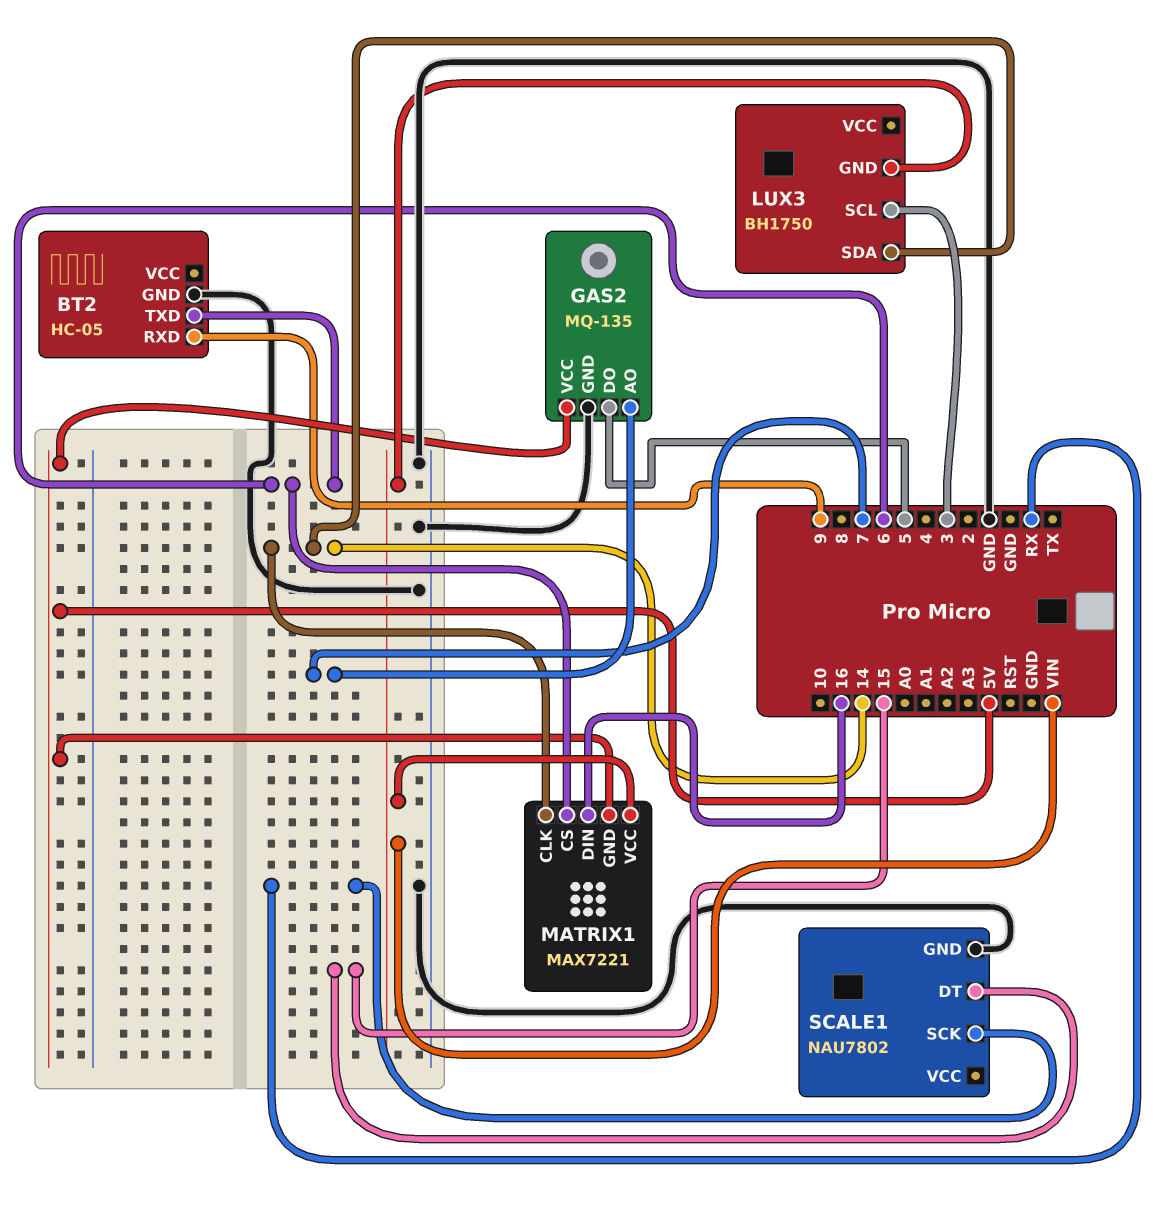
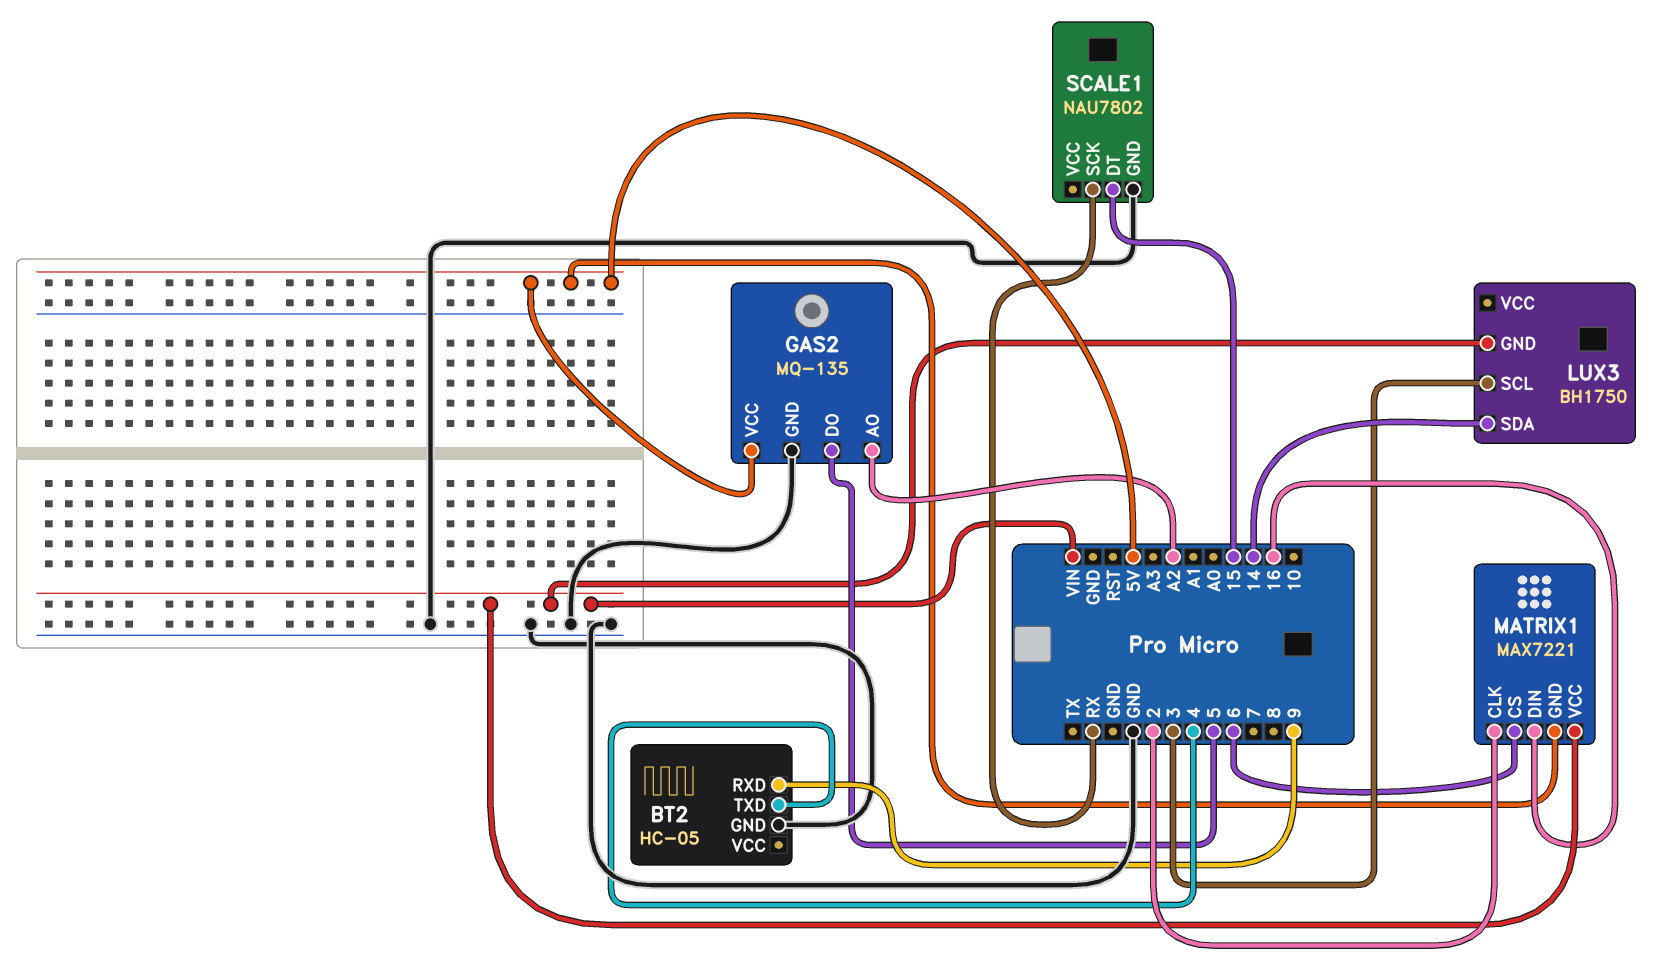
BT2 pin TXD: 6 -> 4
GAS2 pin AO: 7 -> A2
MATRIX1 pin CLK: 14 -> 2

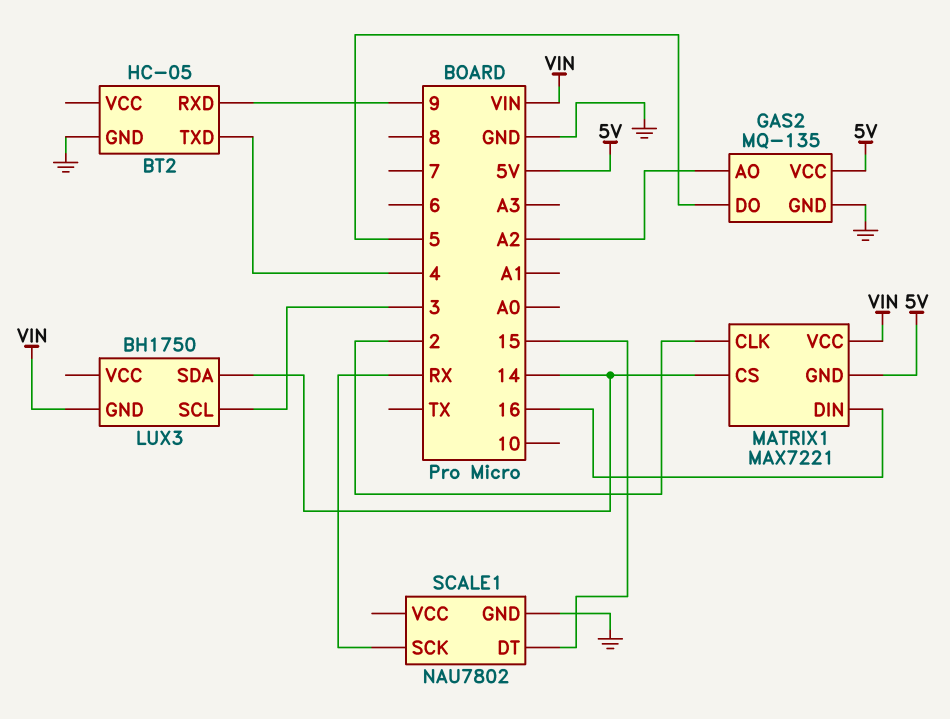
MATRIX1 pin CS: 6 -> 14

